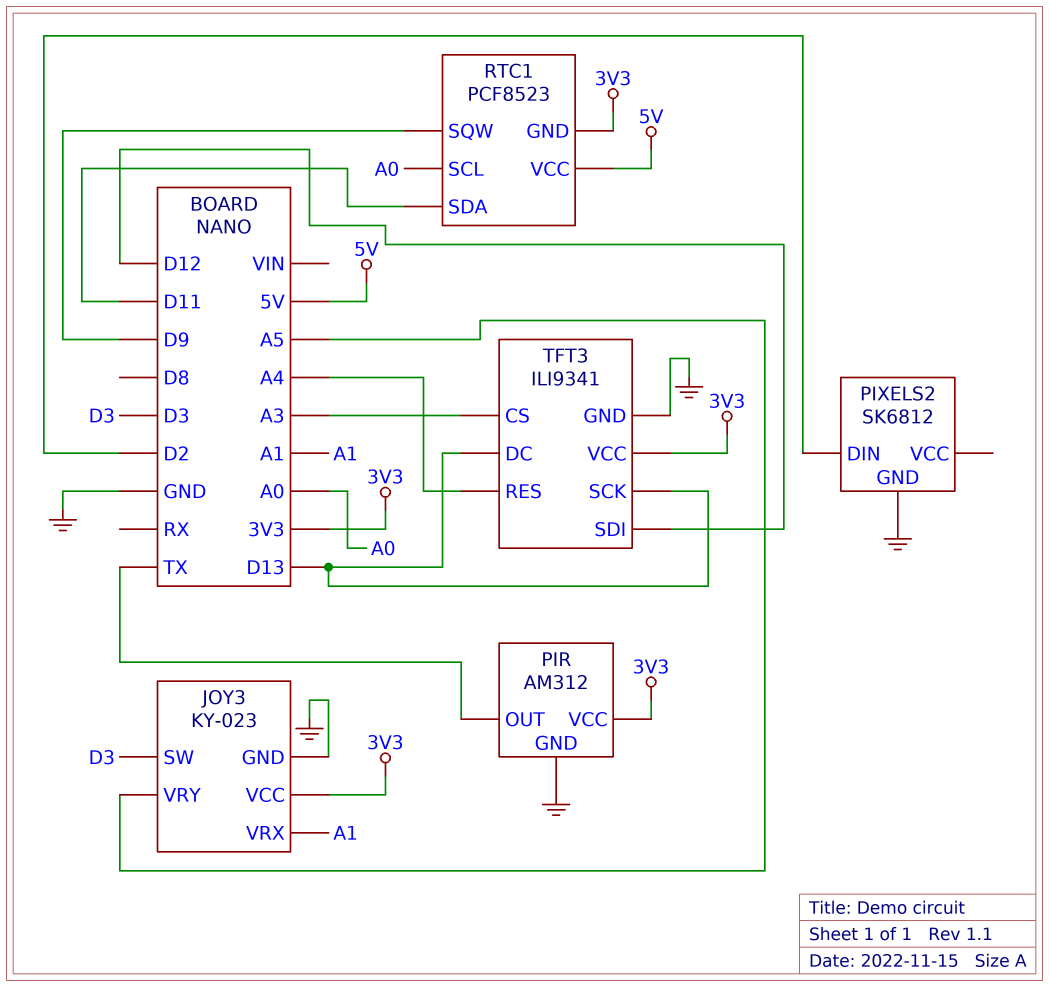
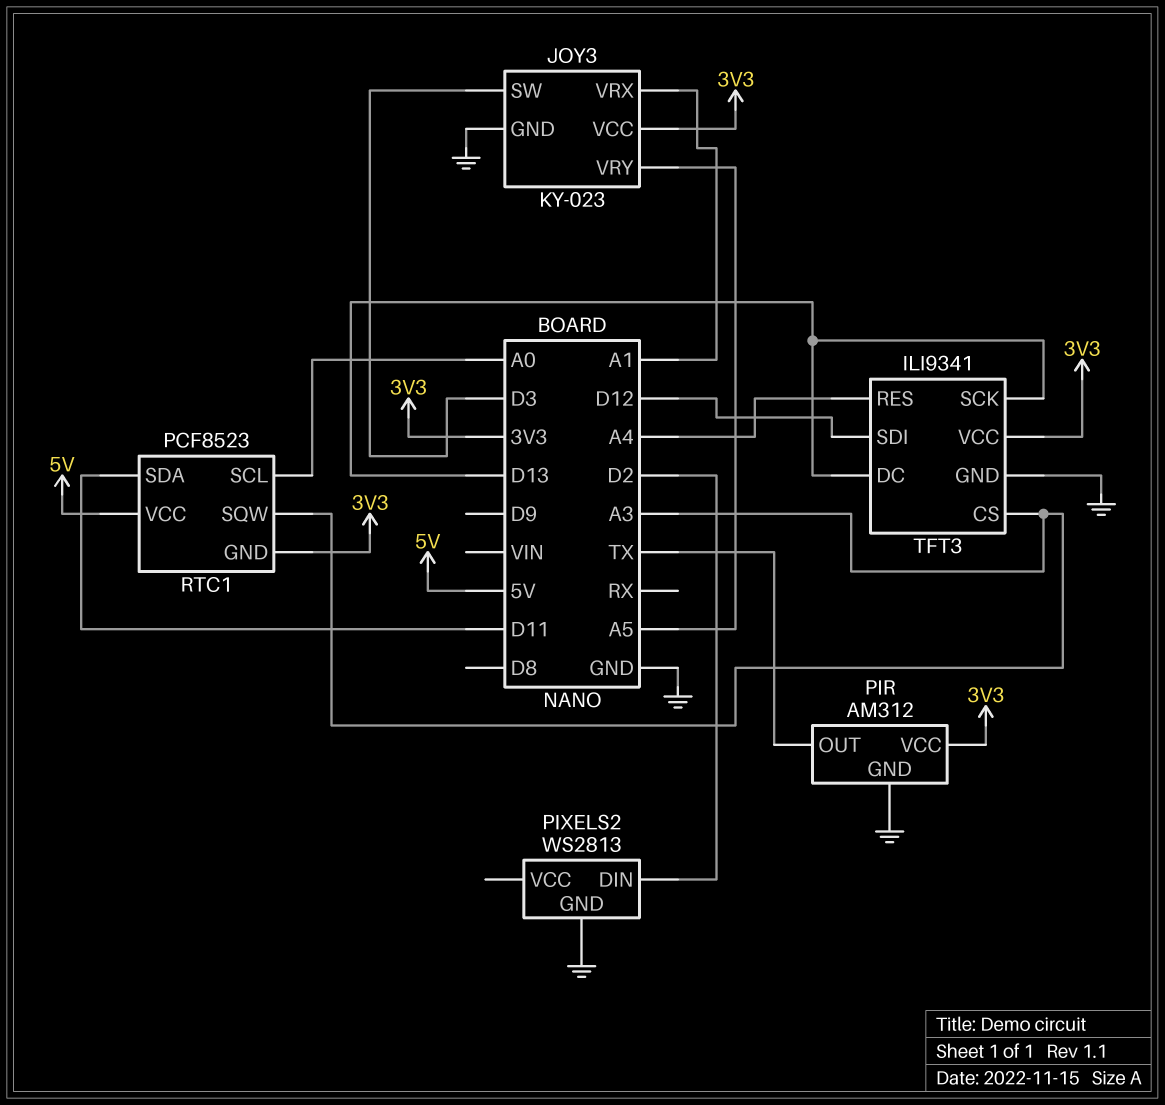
PIXELS2: SK6812 -> WS2813
RTC1 pin SQW: D9 -> A3

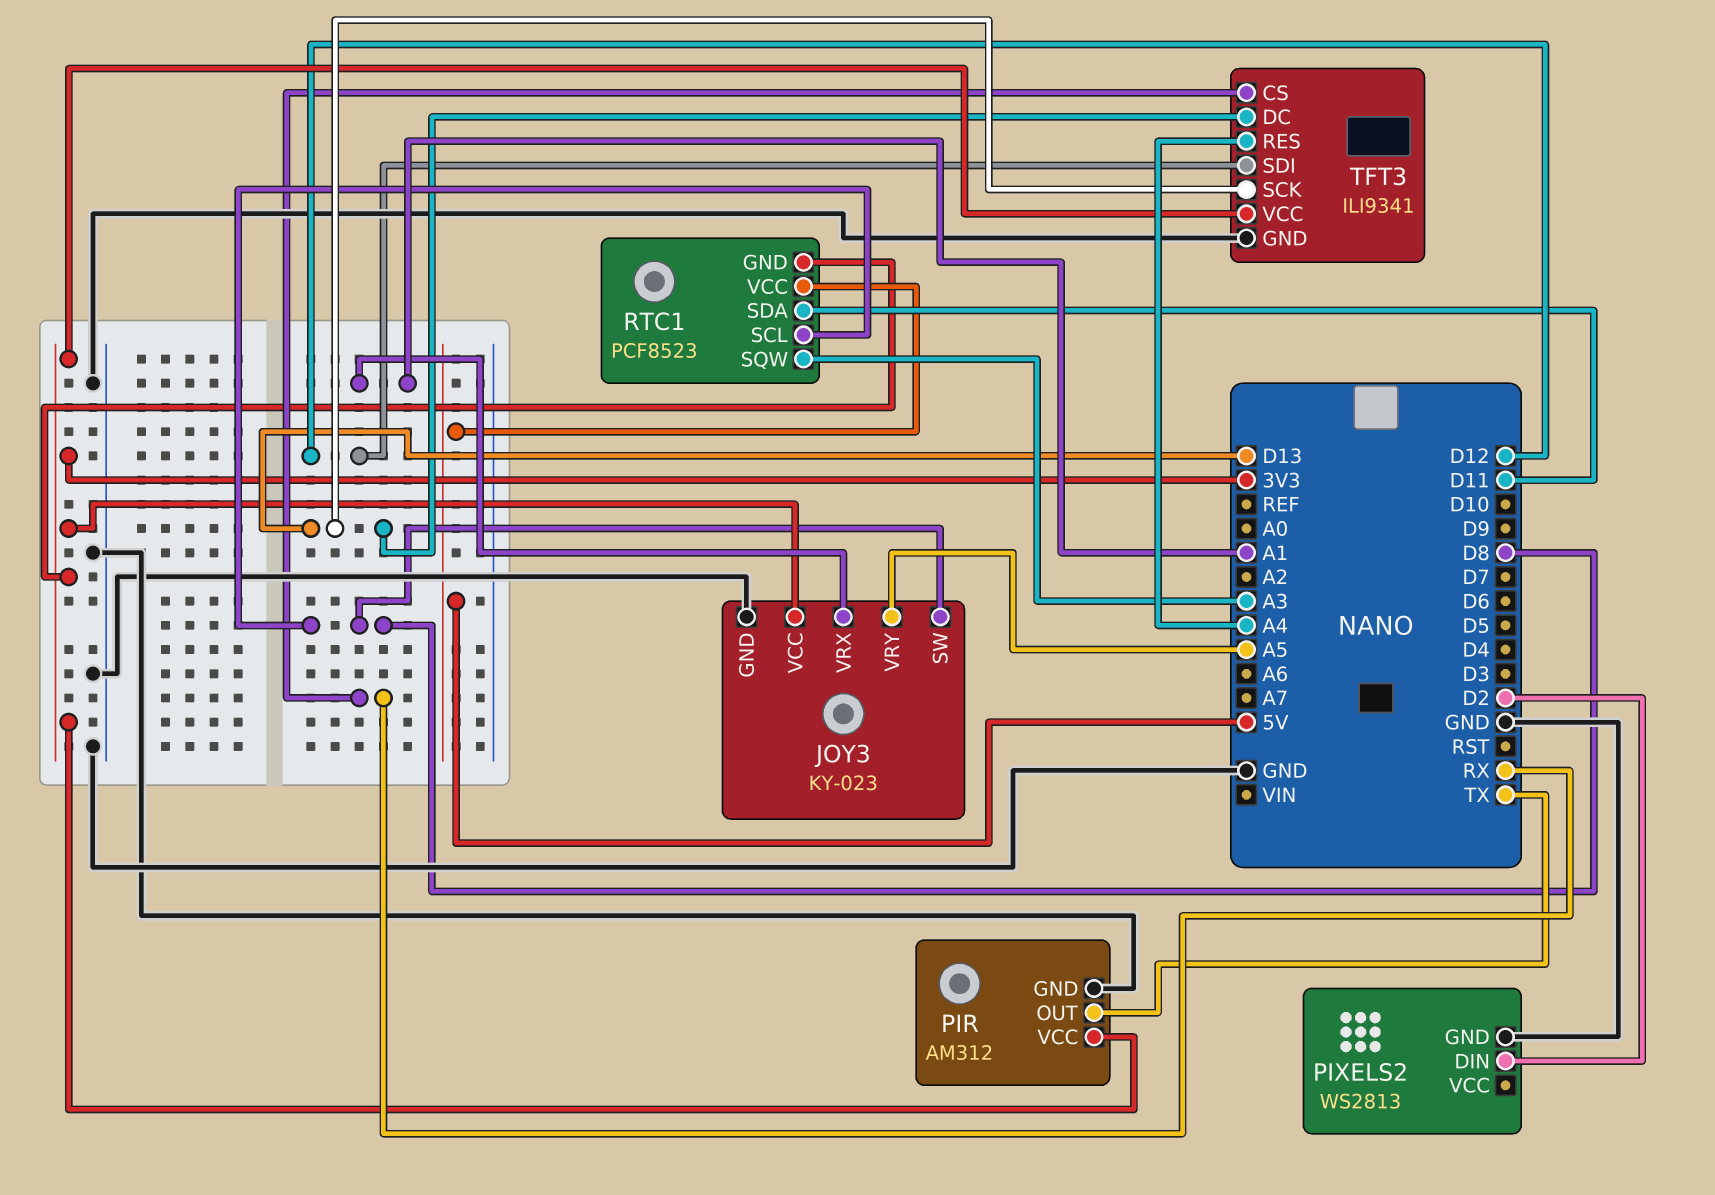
JOY3 pin SW: D3 -> D8
RTC1 pin SCL: A0 -> D8
TFT3 pin CS: A3 -> RX

